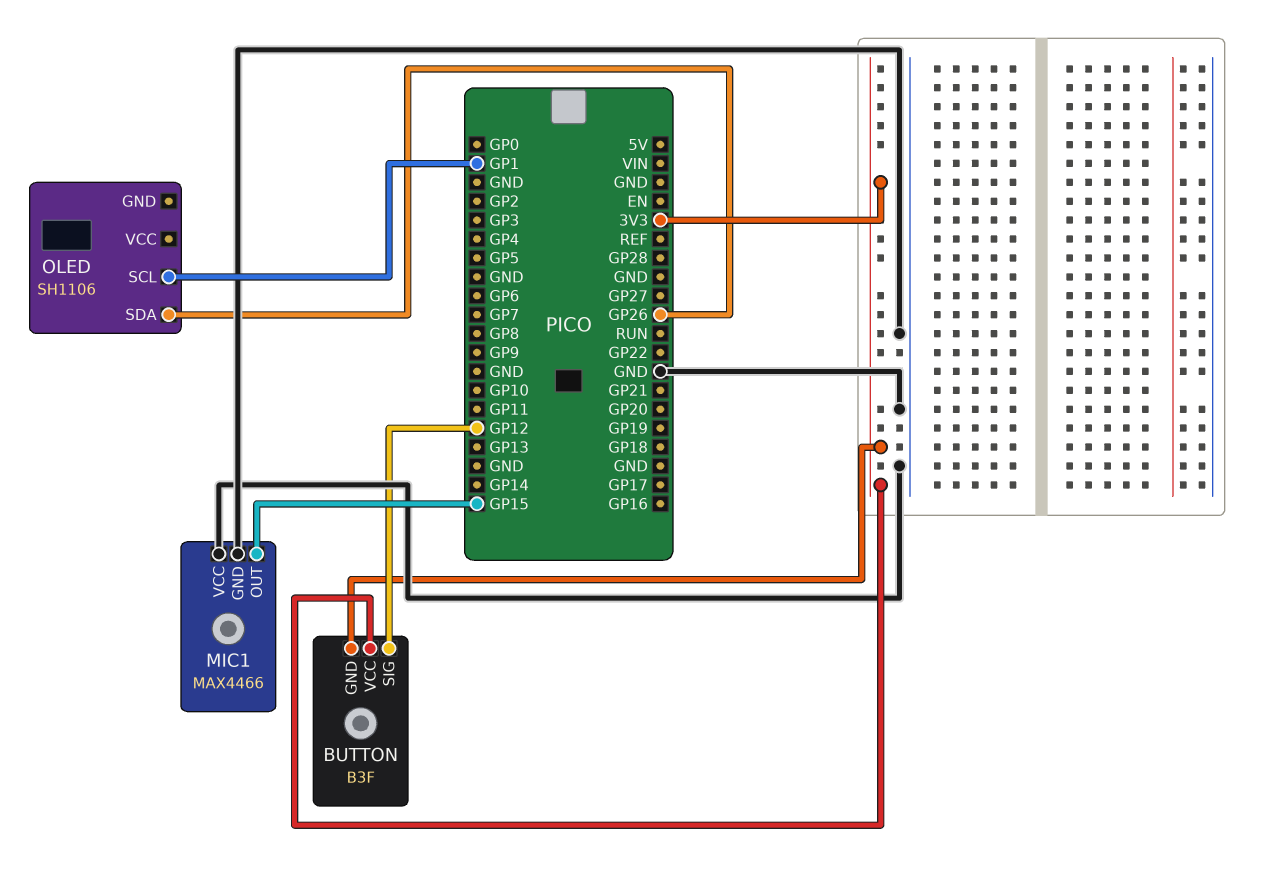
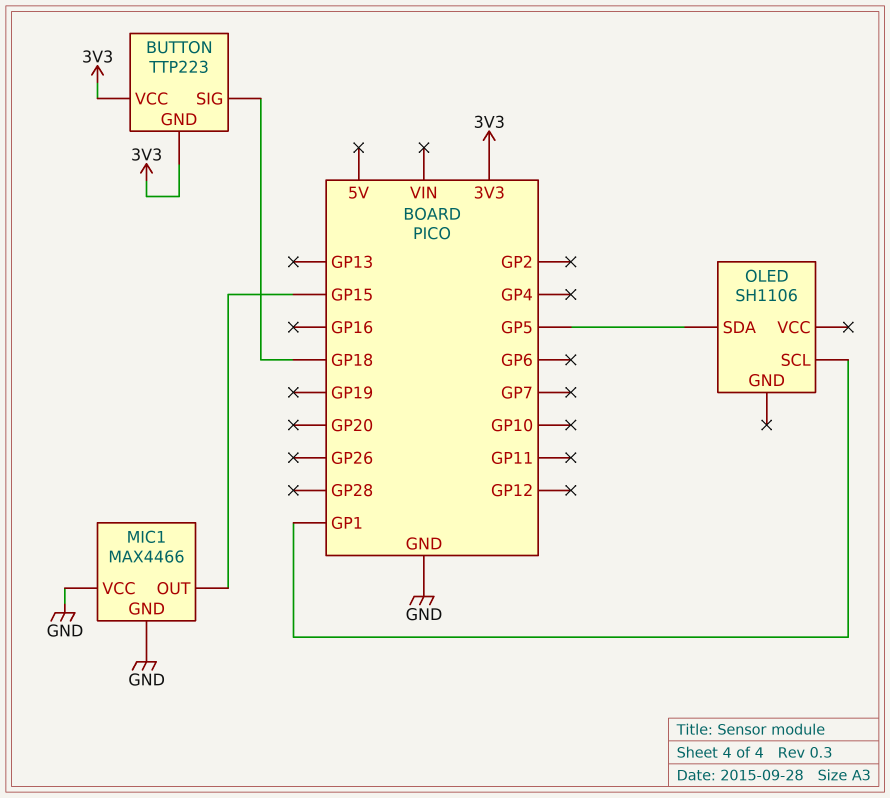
BUTTON: B3F -> TTP223
BUTTON pin SIG: GP12 -> GP18
OLED pin SDA: GP26 -> GP5

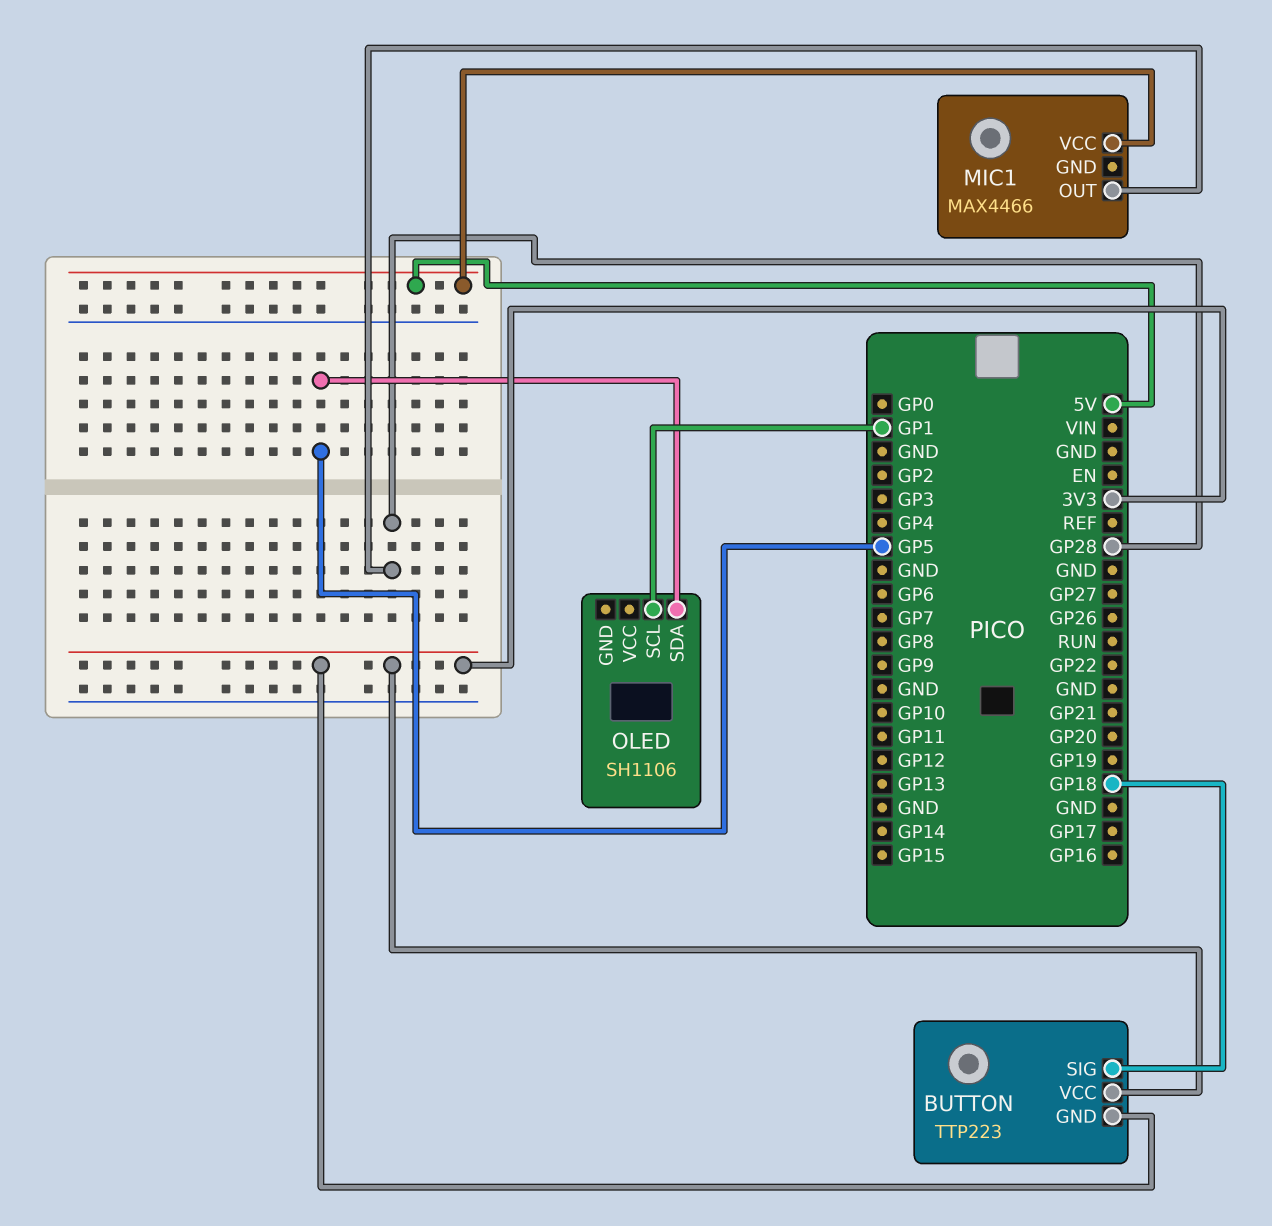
MIC1 pin GND: GND -> none
MIC1 pin OUT: GP15 -> GP28
MIC1 pin VCC: GND -> 5V

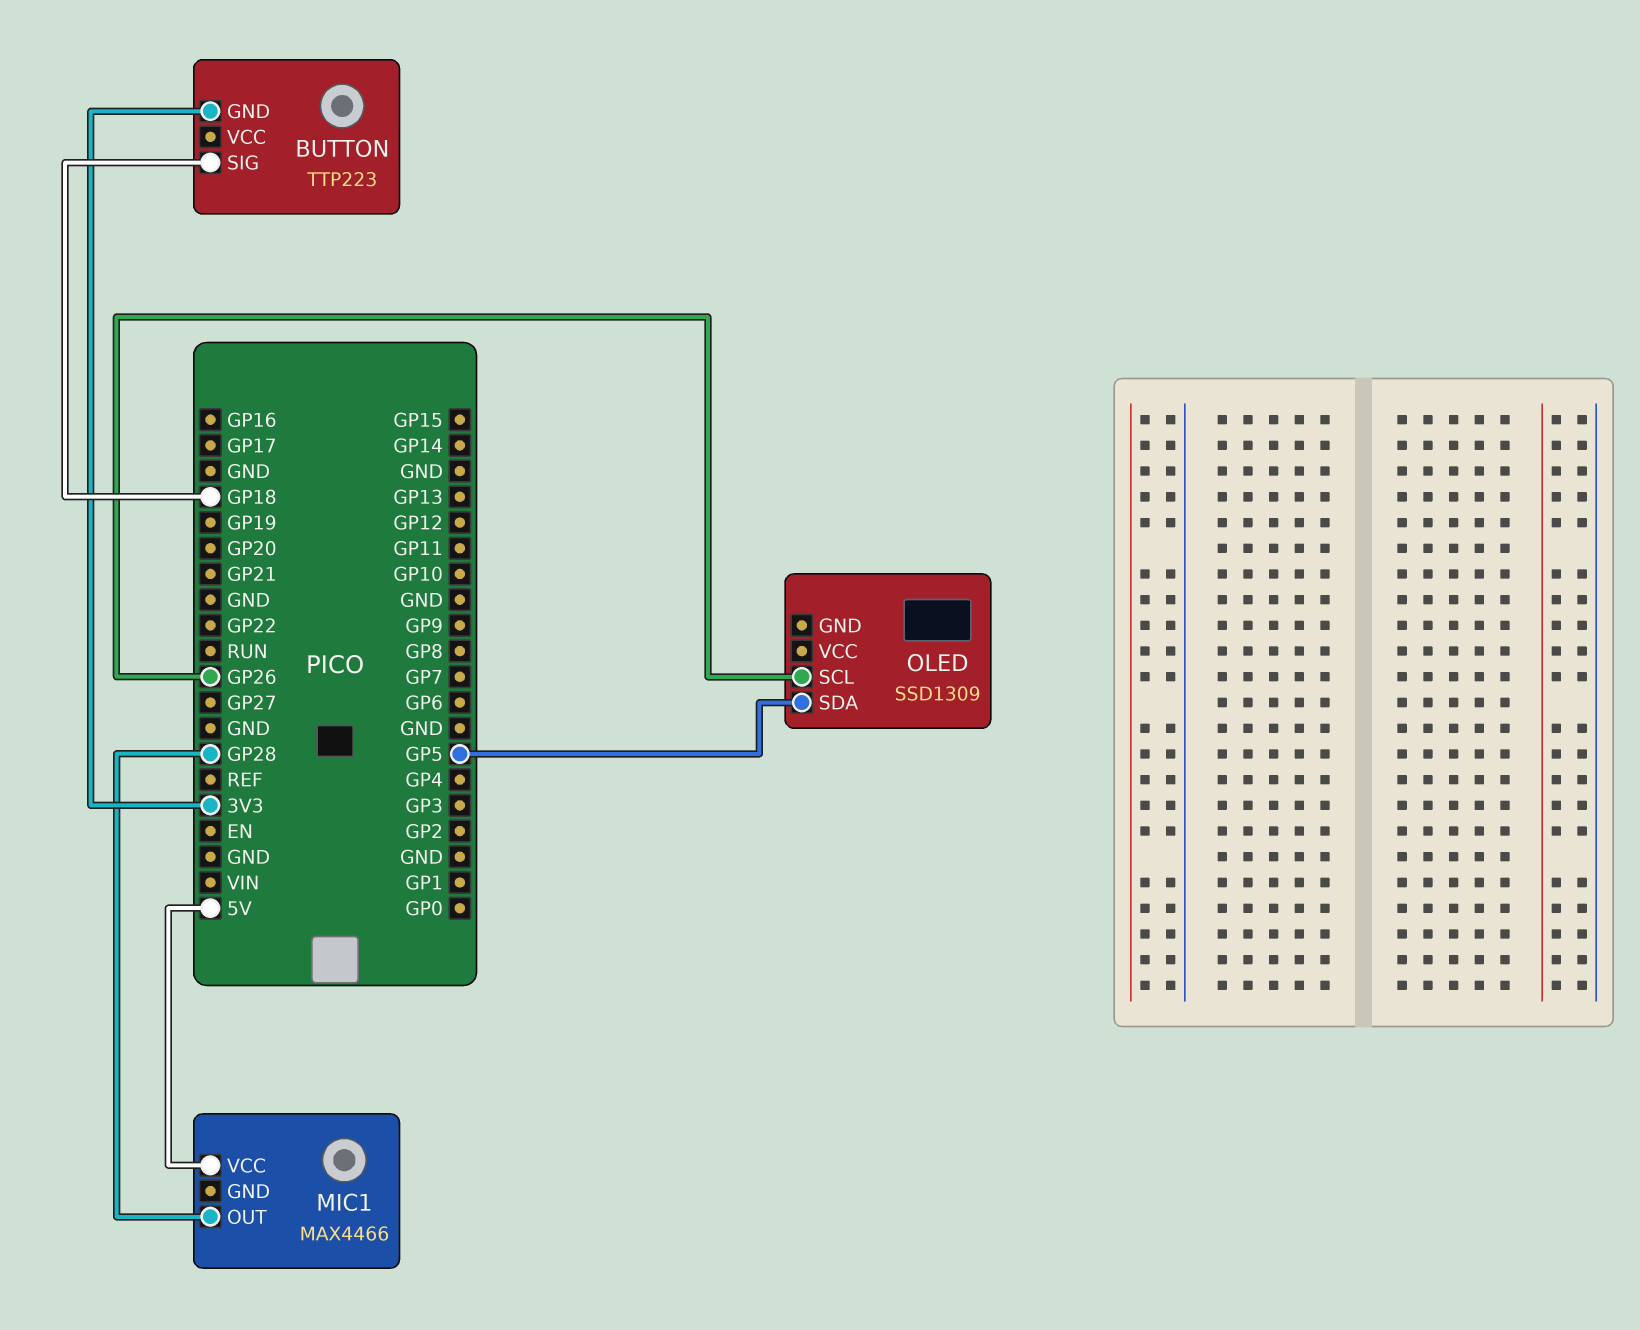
BUTTON pin VCC: 3V3 -> none
OLED: SH1106 -> SSD1309
OLED pin SCL: GP1 -> GP26

